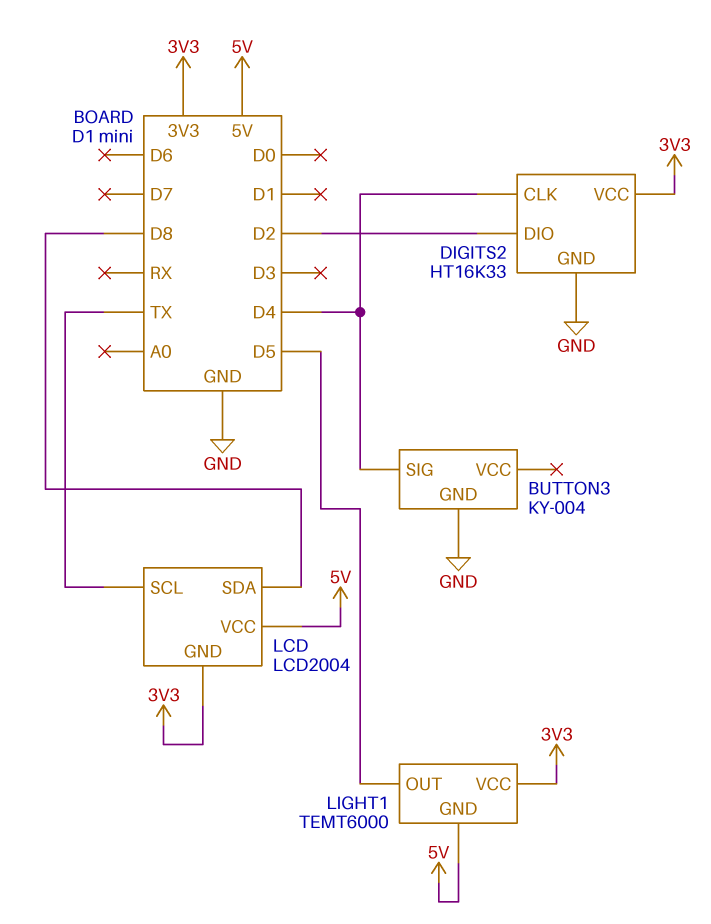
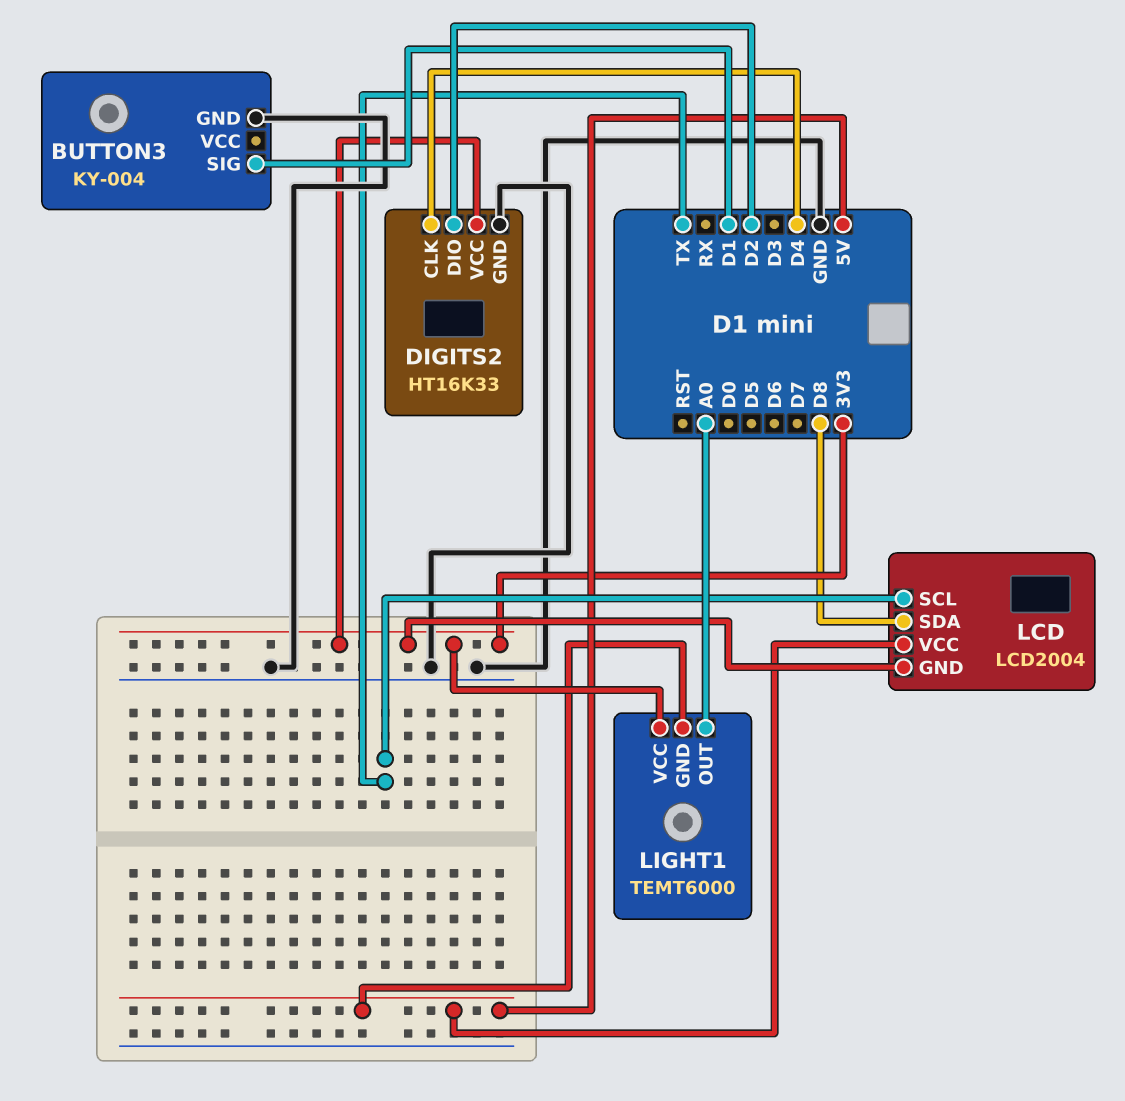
BUTTON3 pin SIG: D4 -> D1
LIGHT1 pin OUT: D5 -> A0

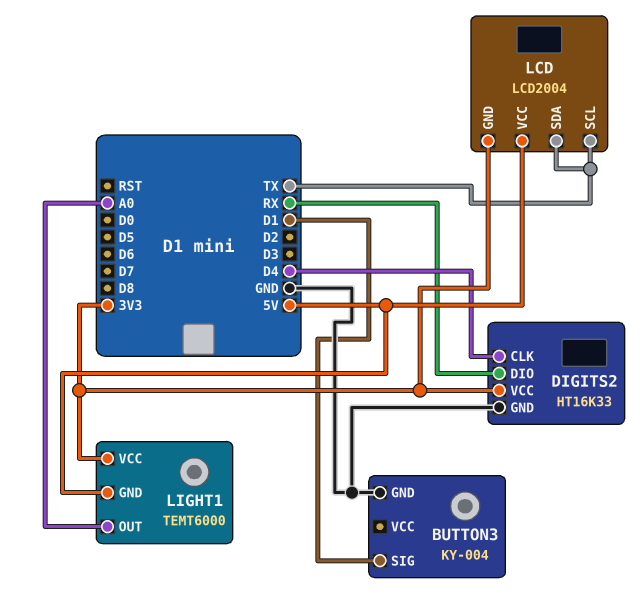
DIGITS2 pin DIO: D2 -> RX
LCD pin SDA: D8 -> TX

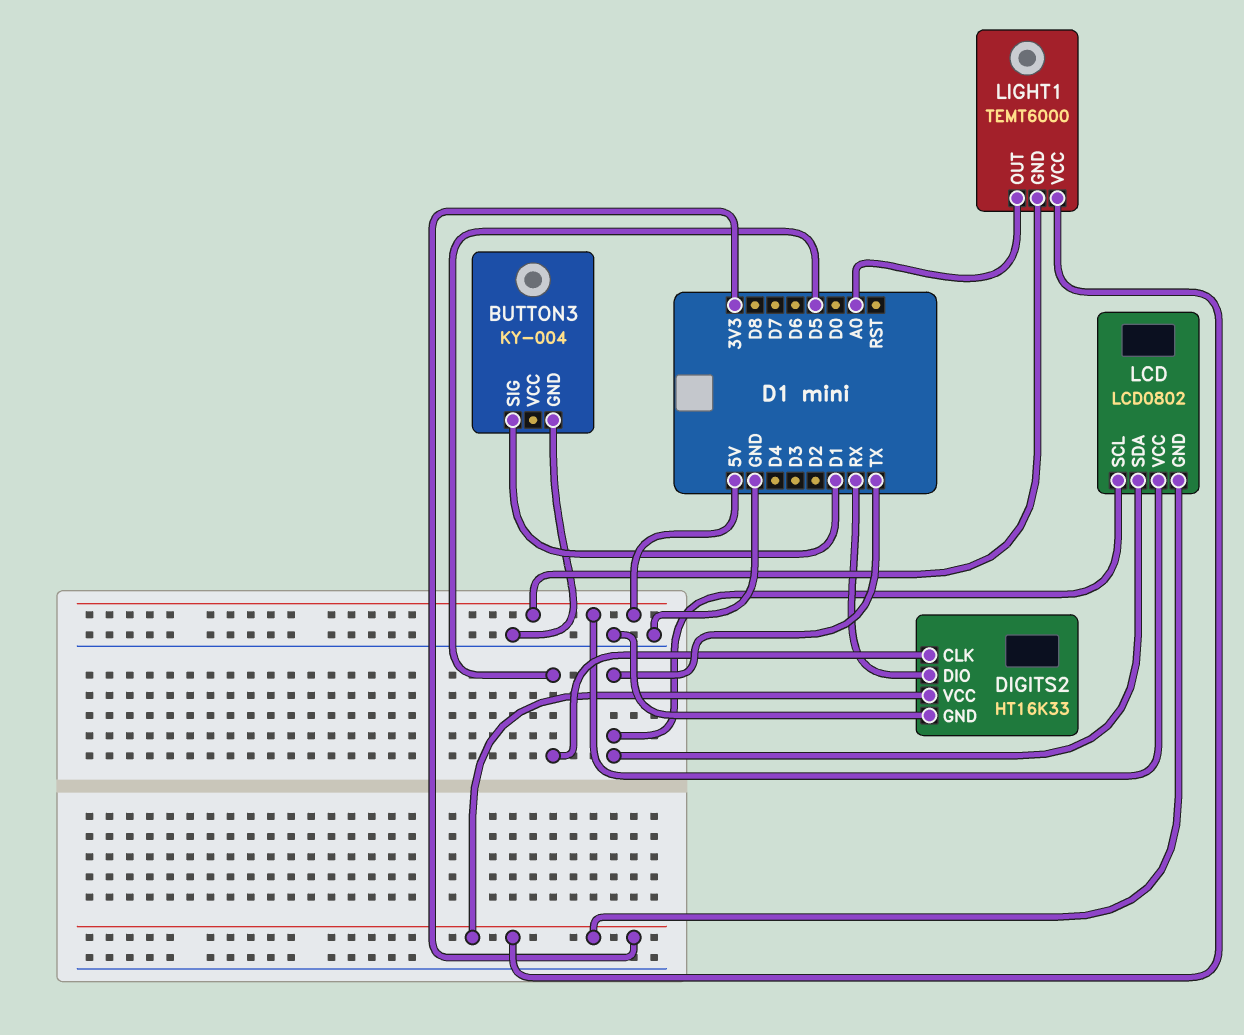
DIGITS2 pin CLK: D4 -> D5
LCD: LCD2004 -> LCD0802

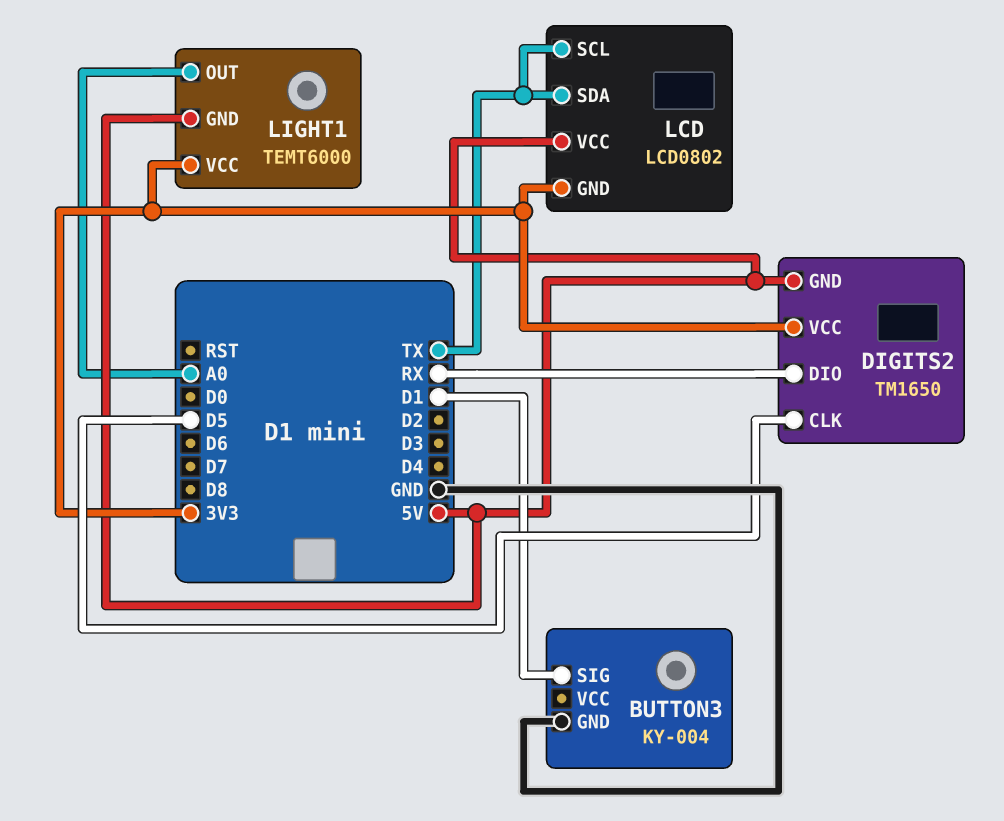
DIGITS2: HT16K33 -> TM1650
DIGITS2 pin GND: GND -> 5V

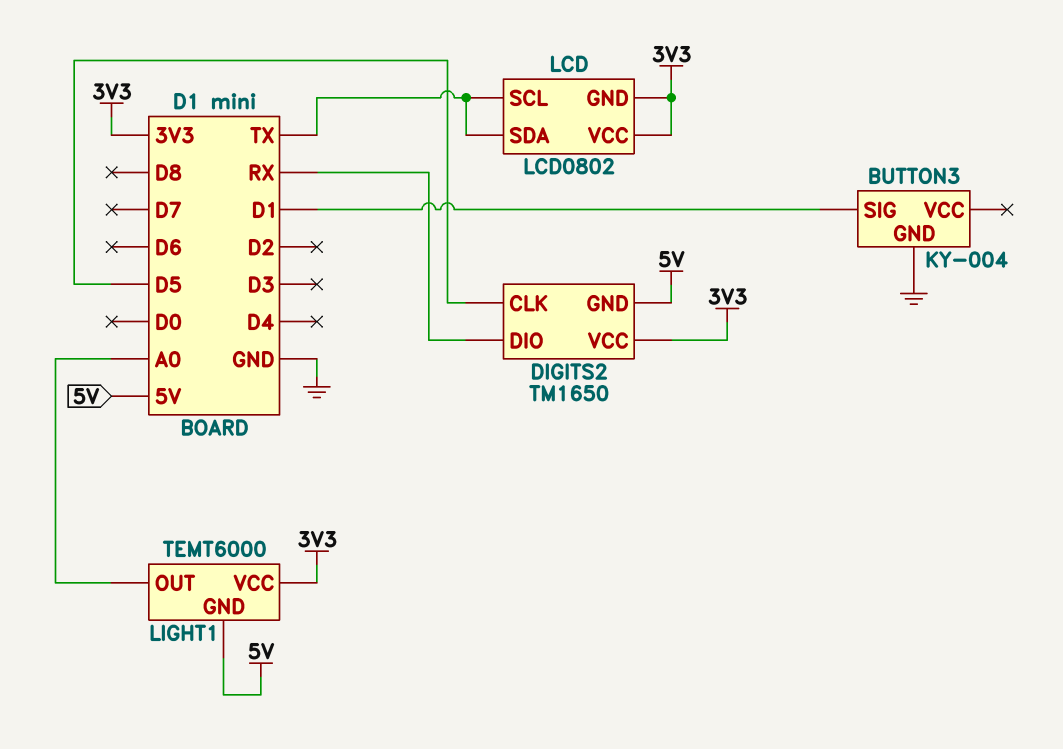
LCD pin VCC: 5V -> 3V3

